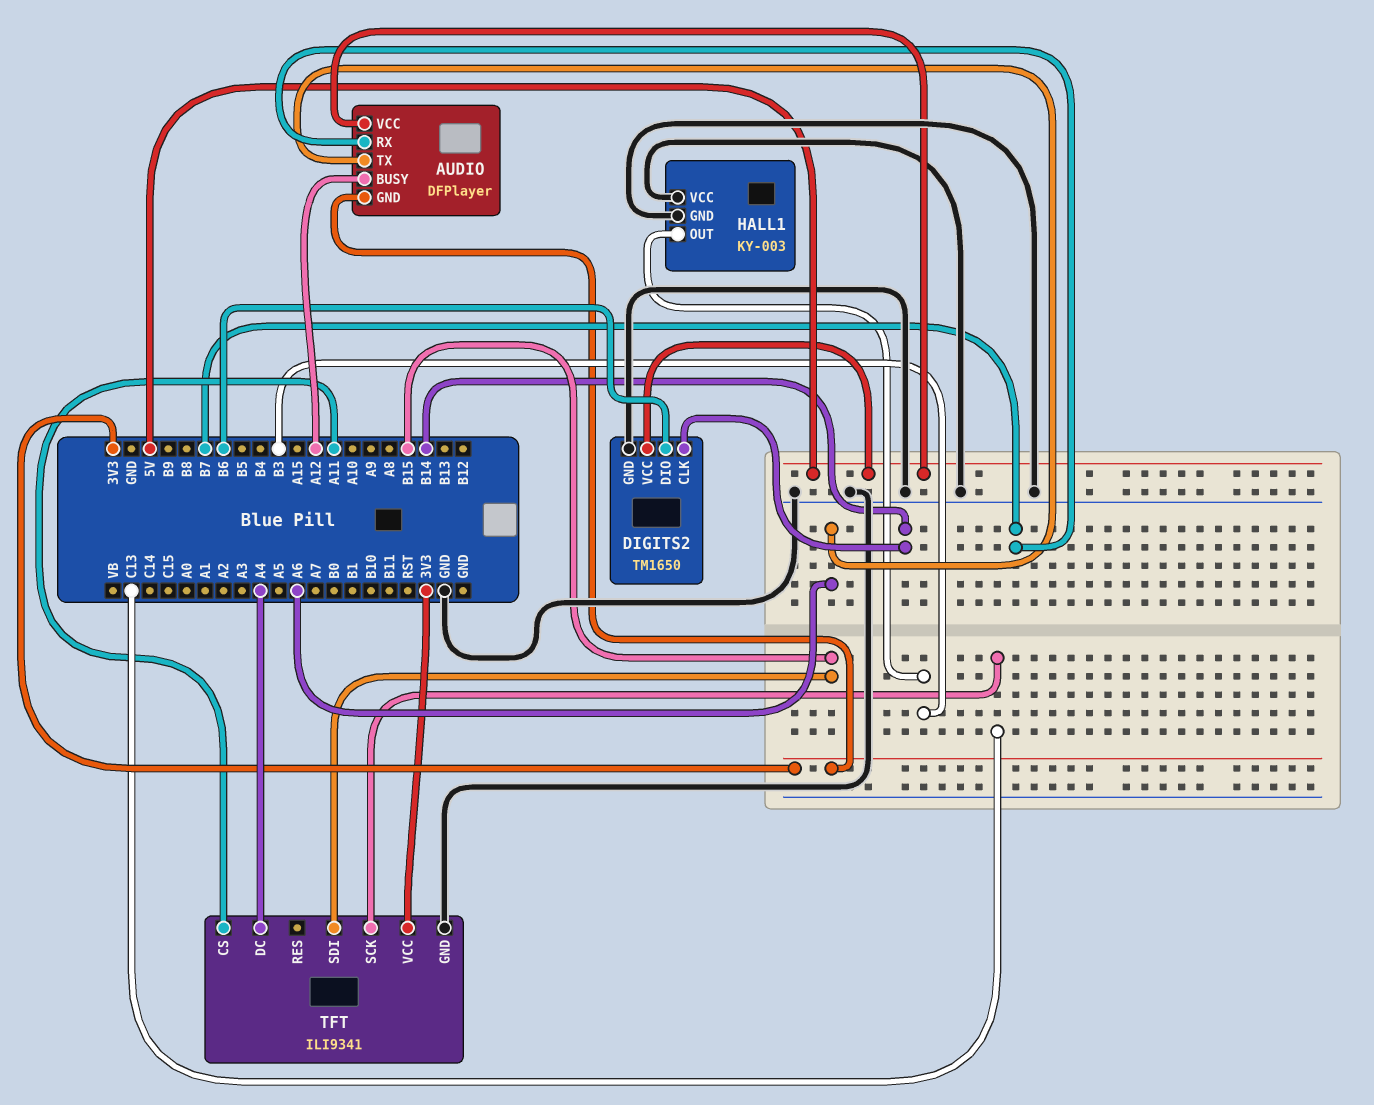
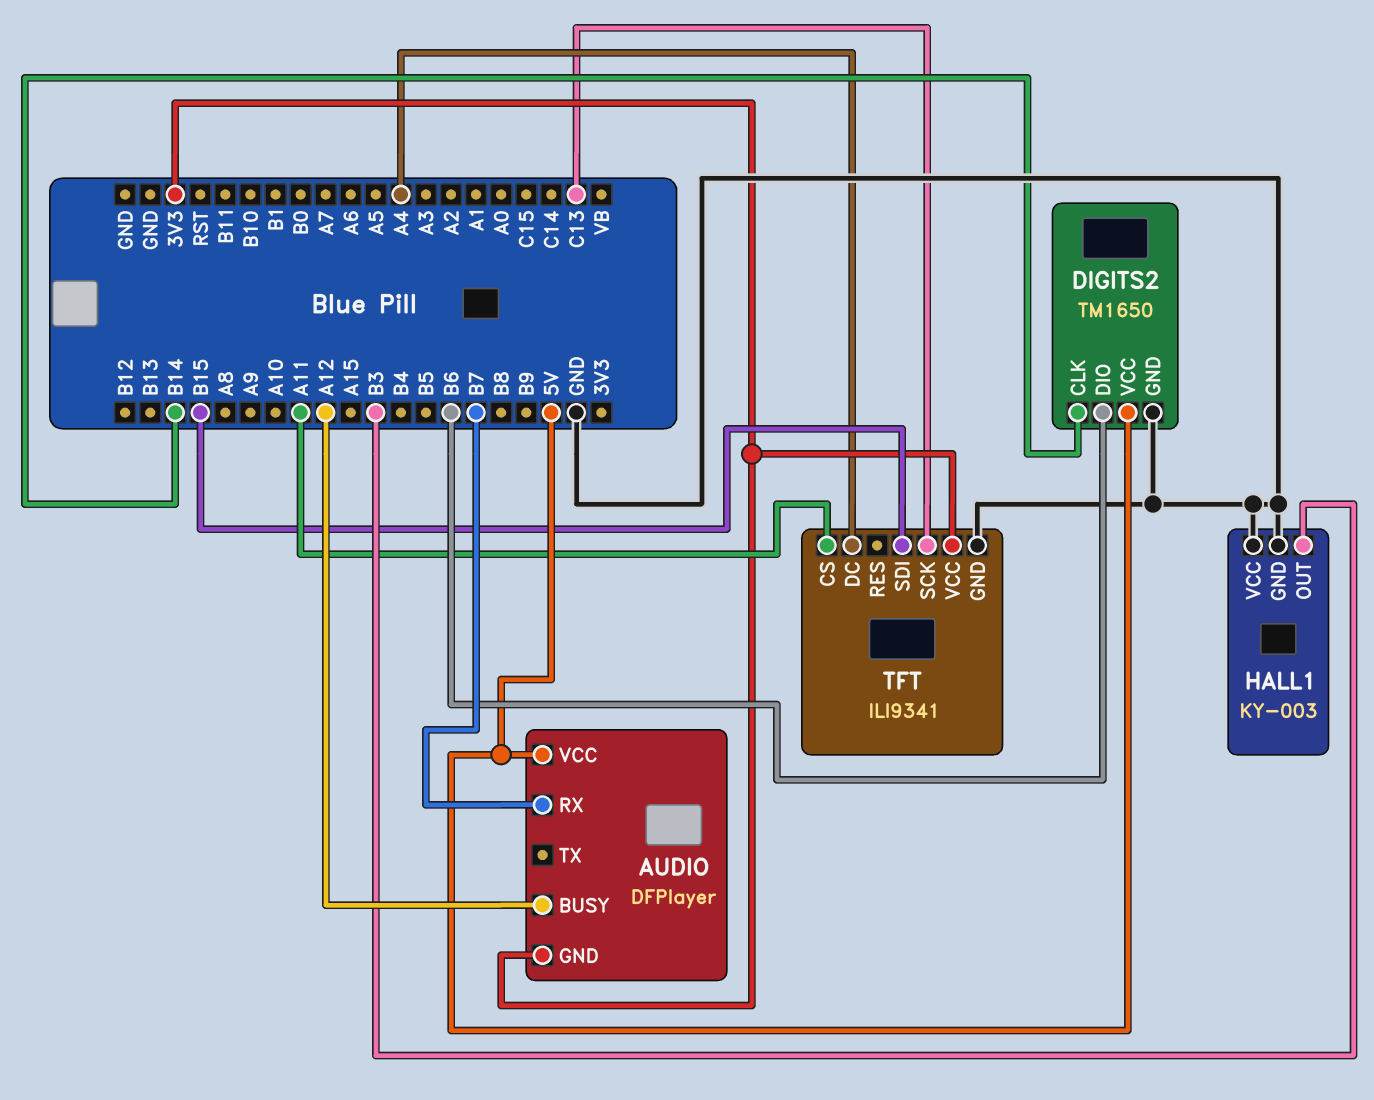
AUDIO pin TX: A6 -> none

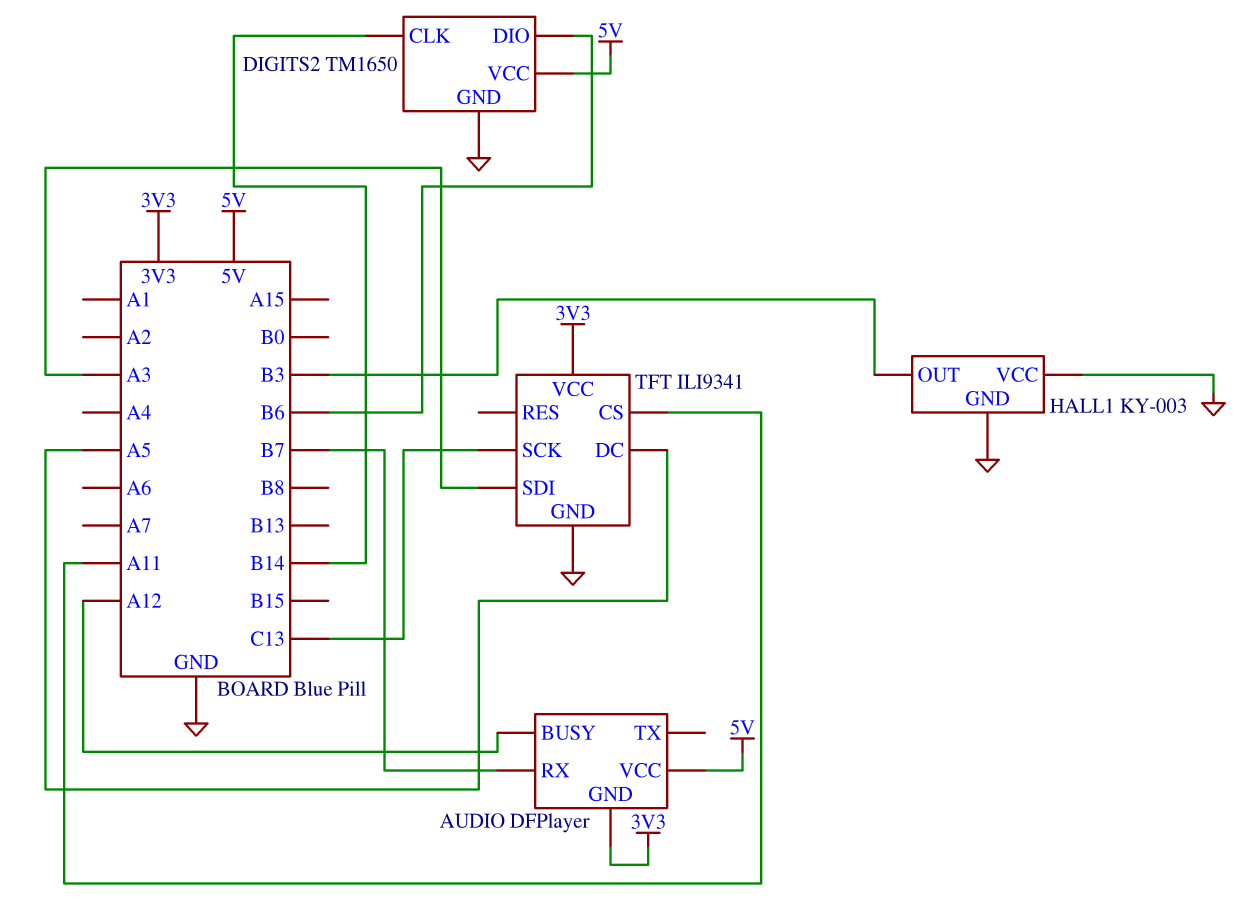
TFT pin DC: A4 -> A5
TFT pin SDI: B15 -> A3

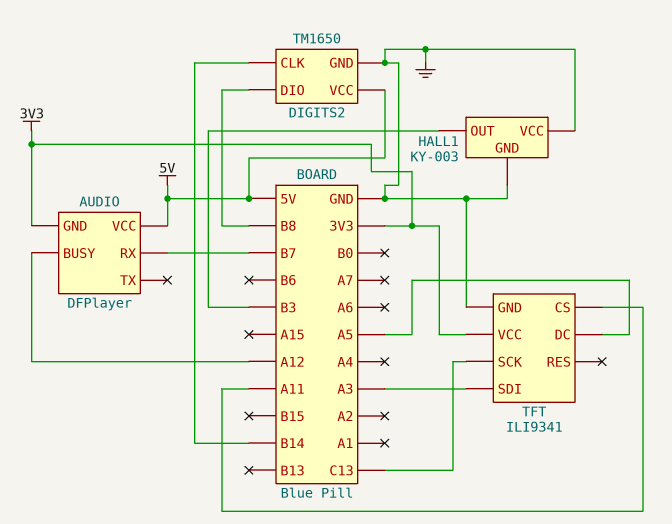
DIGITS2 pin DIO: B6 -> B8

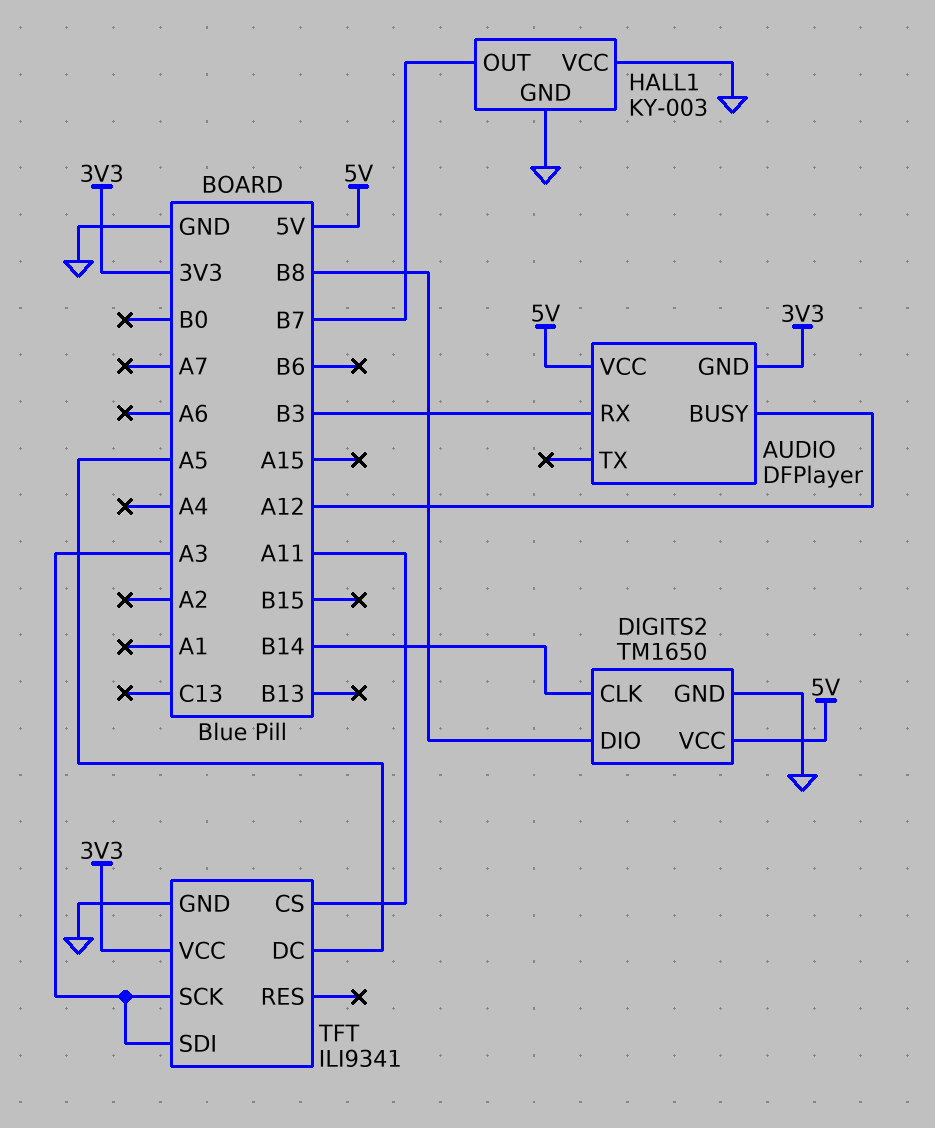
AUDIO pin RX: B7 -> B3
HALL1 pin OUT: B3 -> B7
TFT pin SCK: C13 -> A3

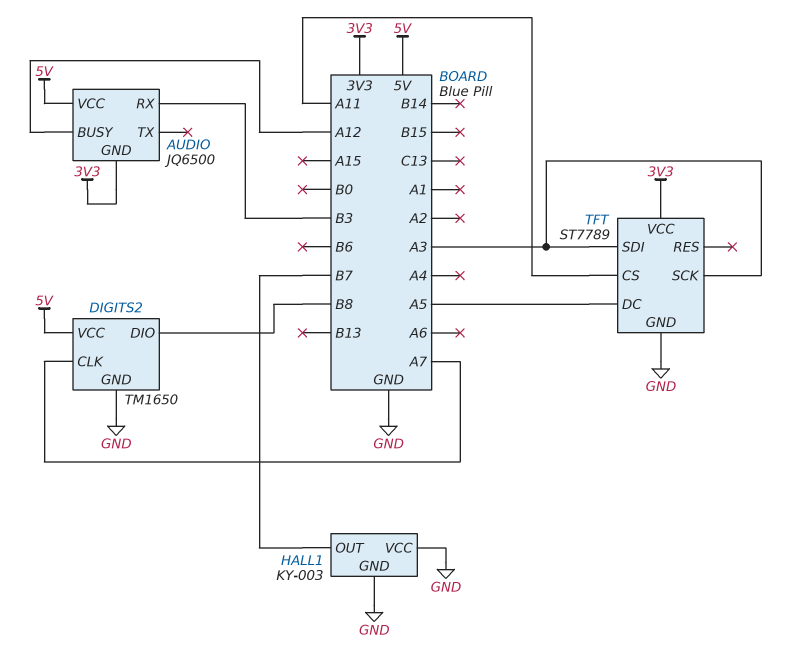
AUDIO: DFPlayer -> JQ6500
DIGITS2 pin CLK: B14 -> A7
TFT: ILI9341 -> ST7789

